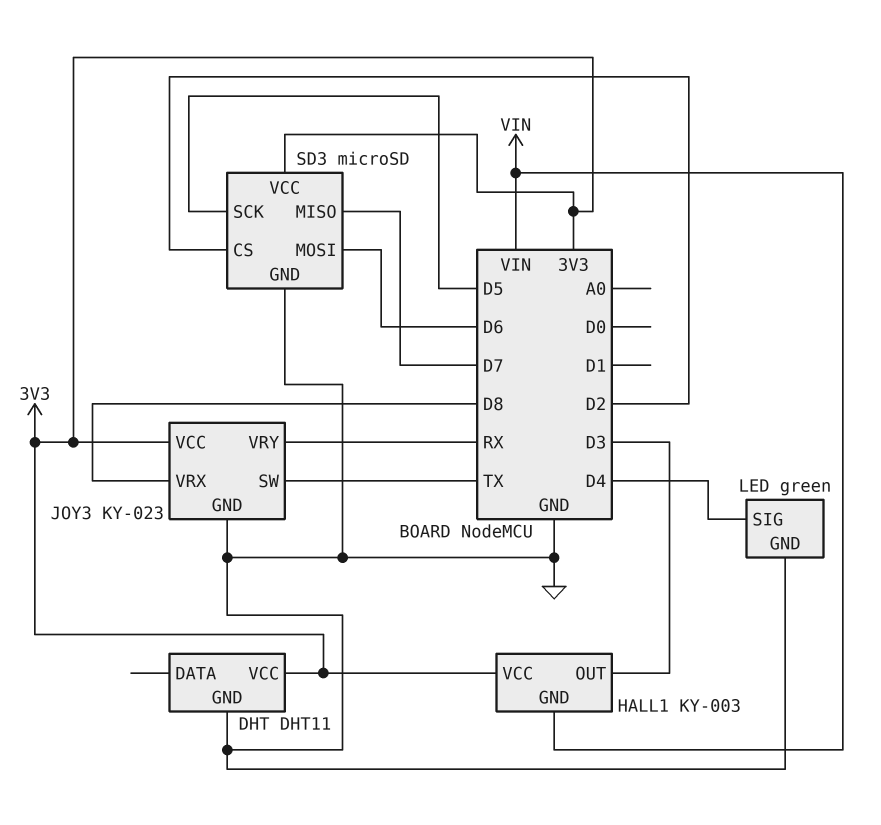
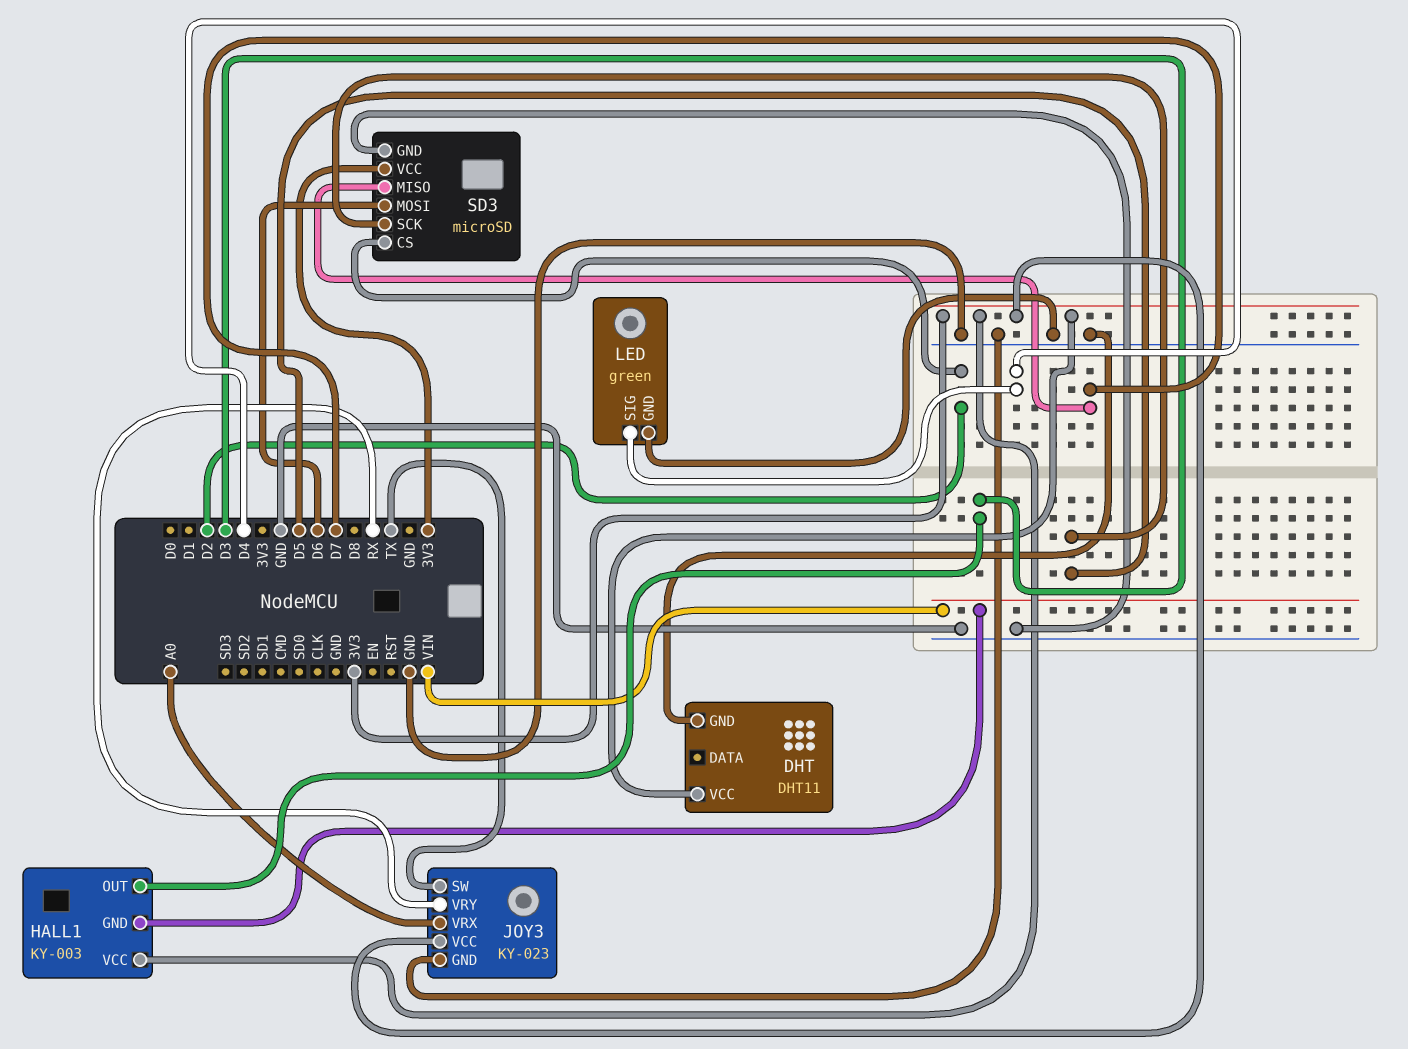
JOY3 pin VRX: D8 -> A0

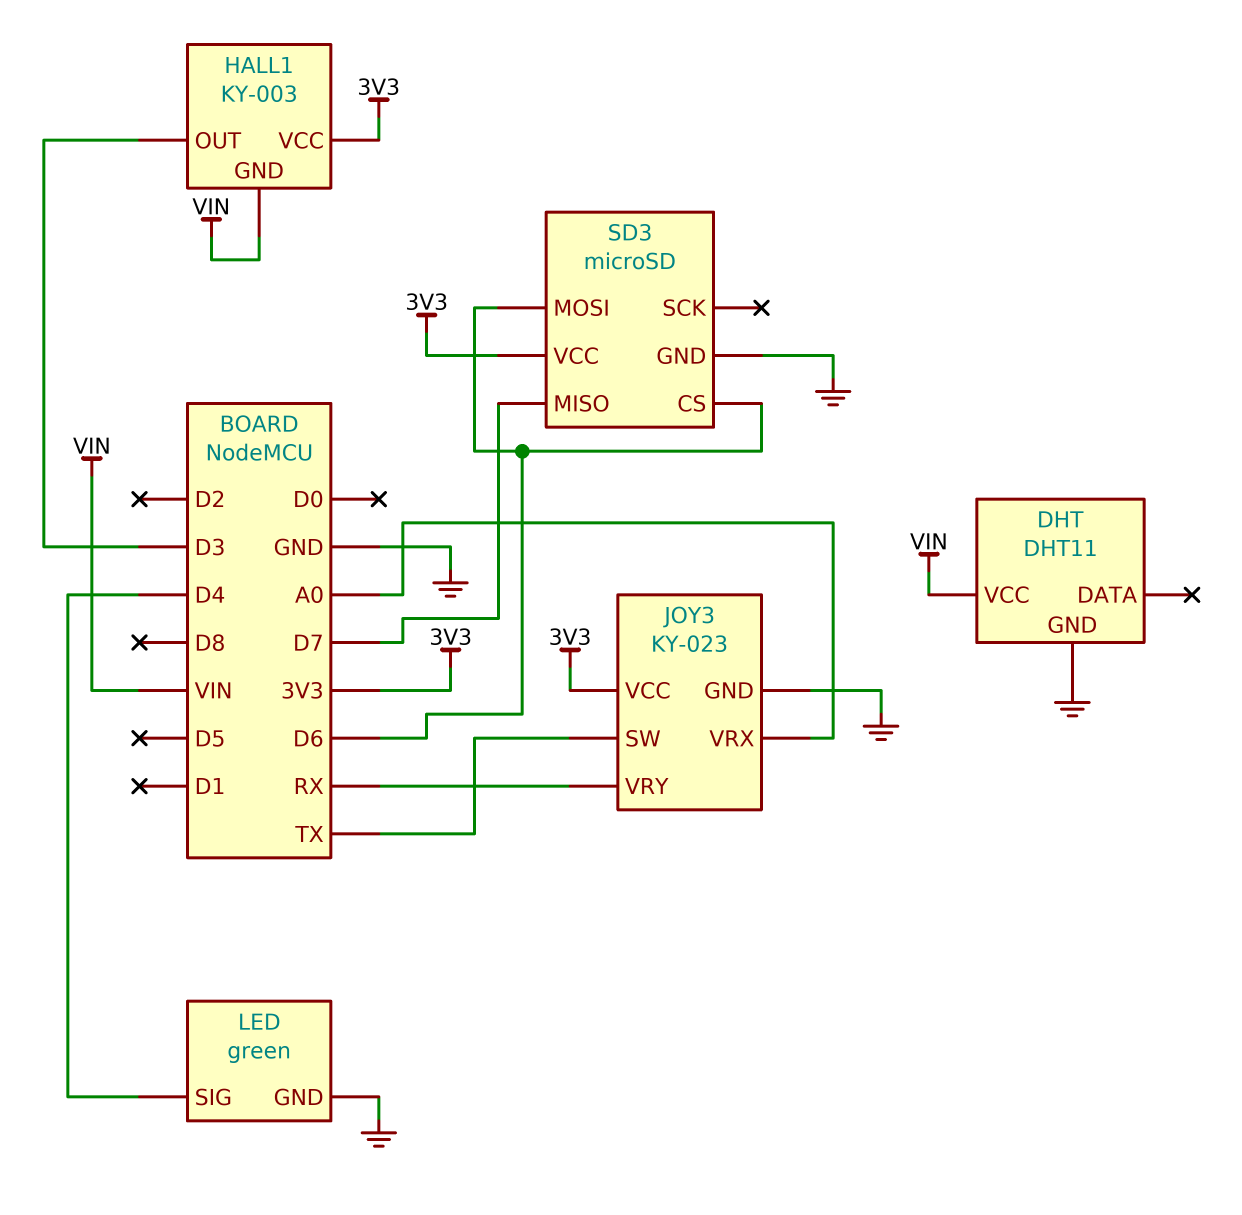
DHT pin VCC: 3V3 -> VIN
SD3 pin CS: D2 -> D6
SD3 pin SCK: D5 -> none

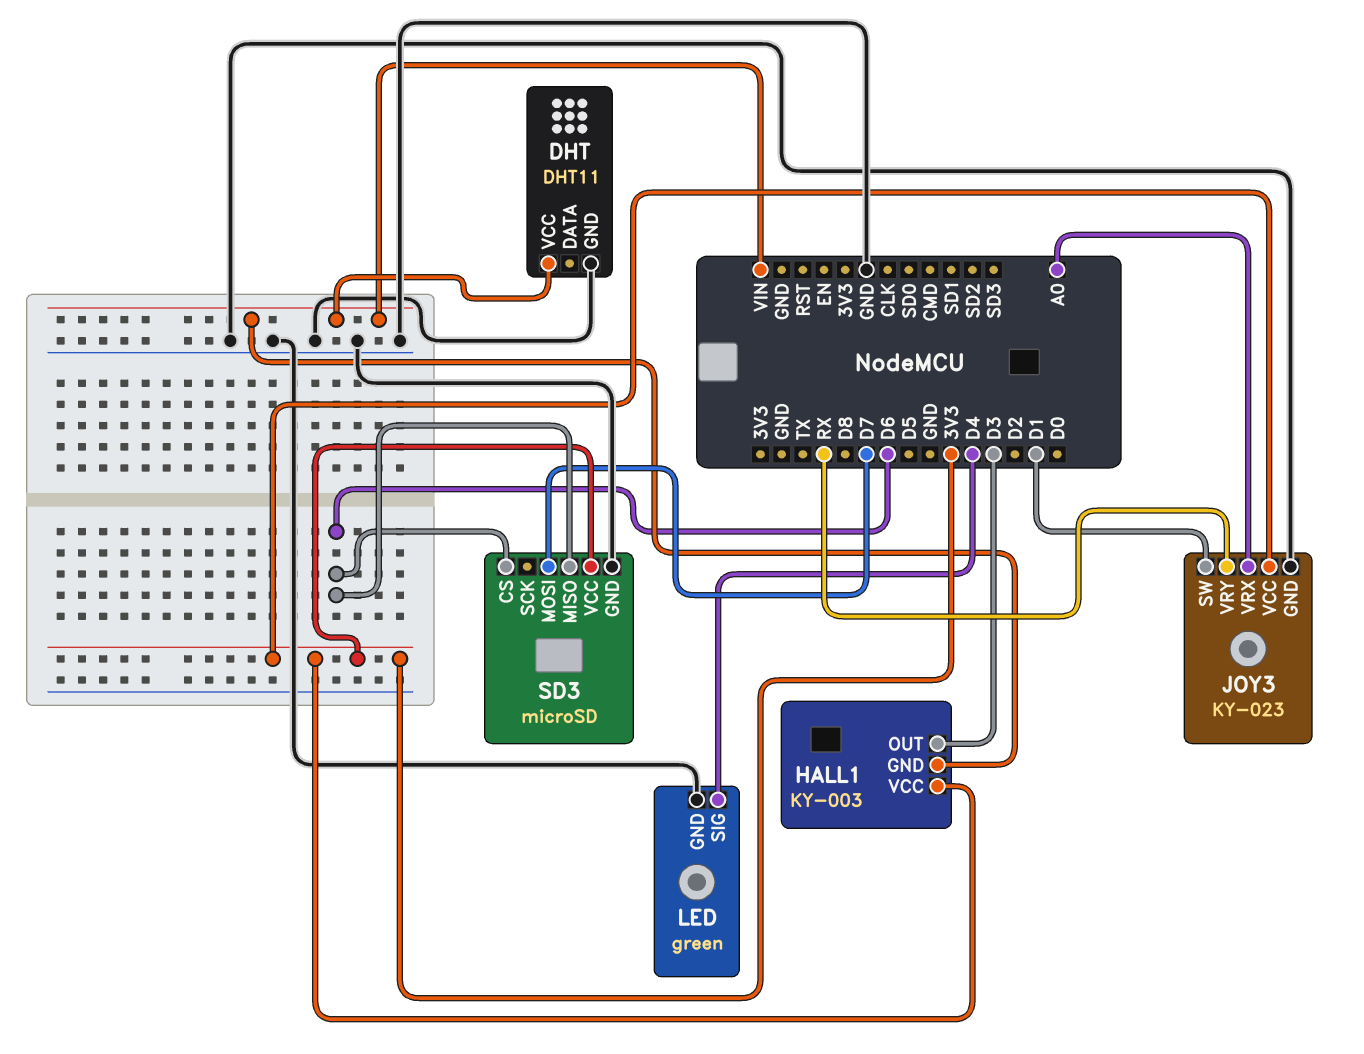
JOY3 pin SW: TX -> D1
SD3 pin MISO: D7 -> D6
SD3 pin MOSI: D6 -> D7

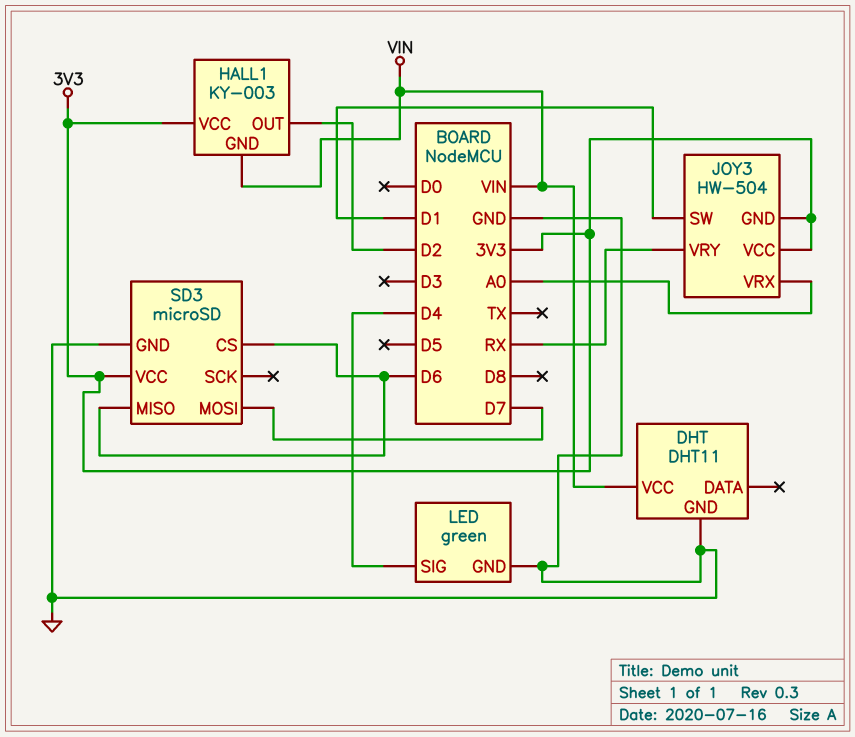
HALL1 pin OUT: D3 -> D2
JOY3: KY-023 -> HW-504
JOY3 pin GND: GND -> 3V3

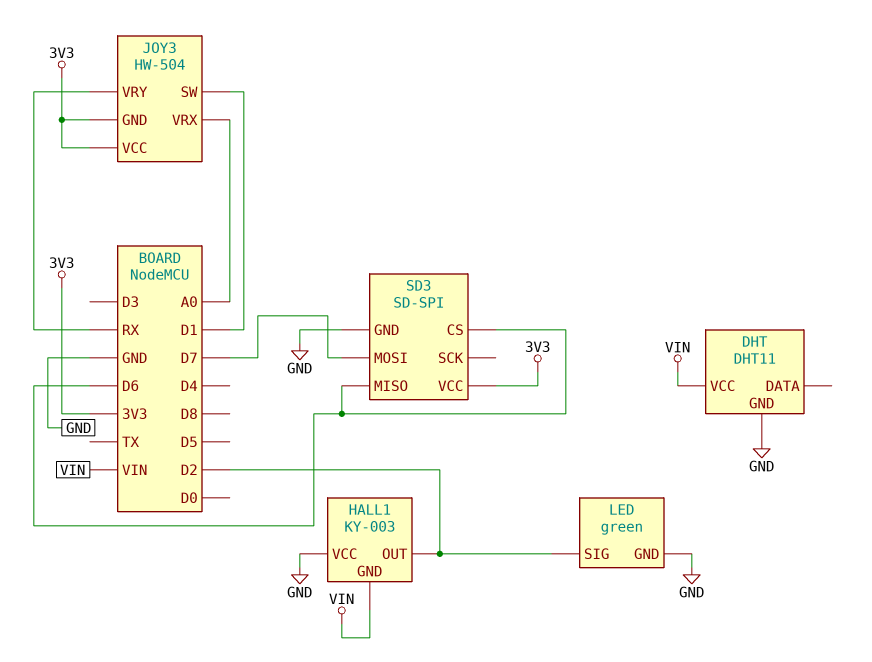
HALL1 pin VCC: 3V3 -> GND
LED pin SIG: D4 -> D2
SD3: microSD -> SD-SPI

